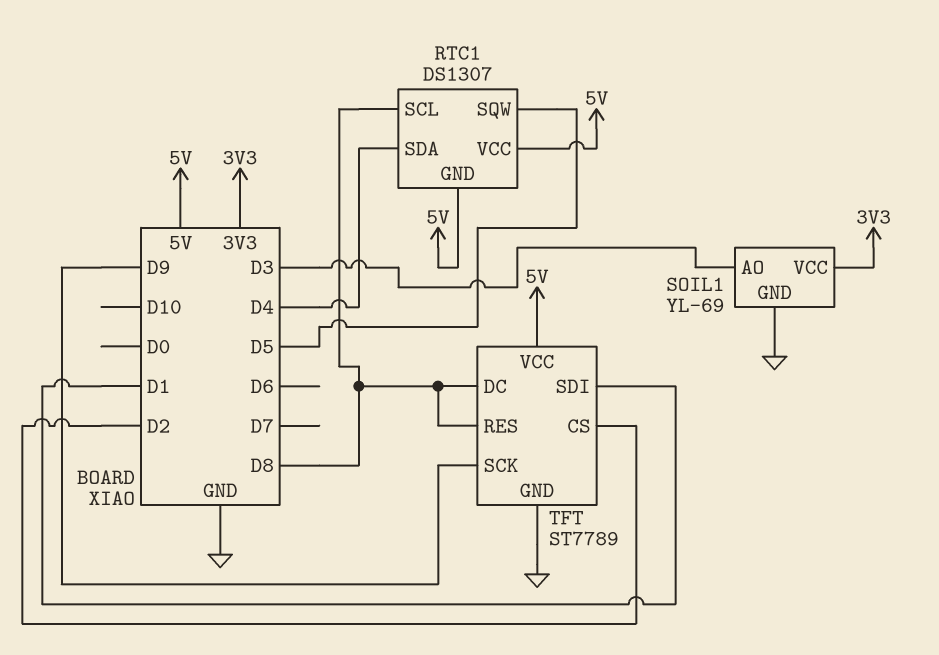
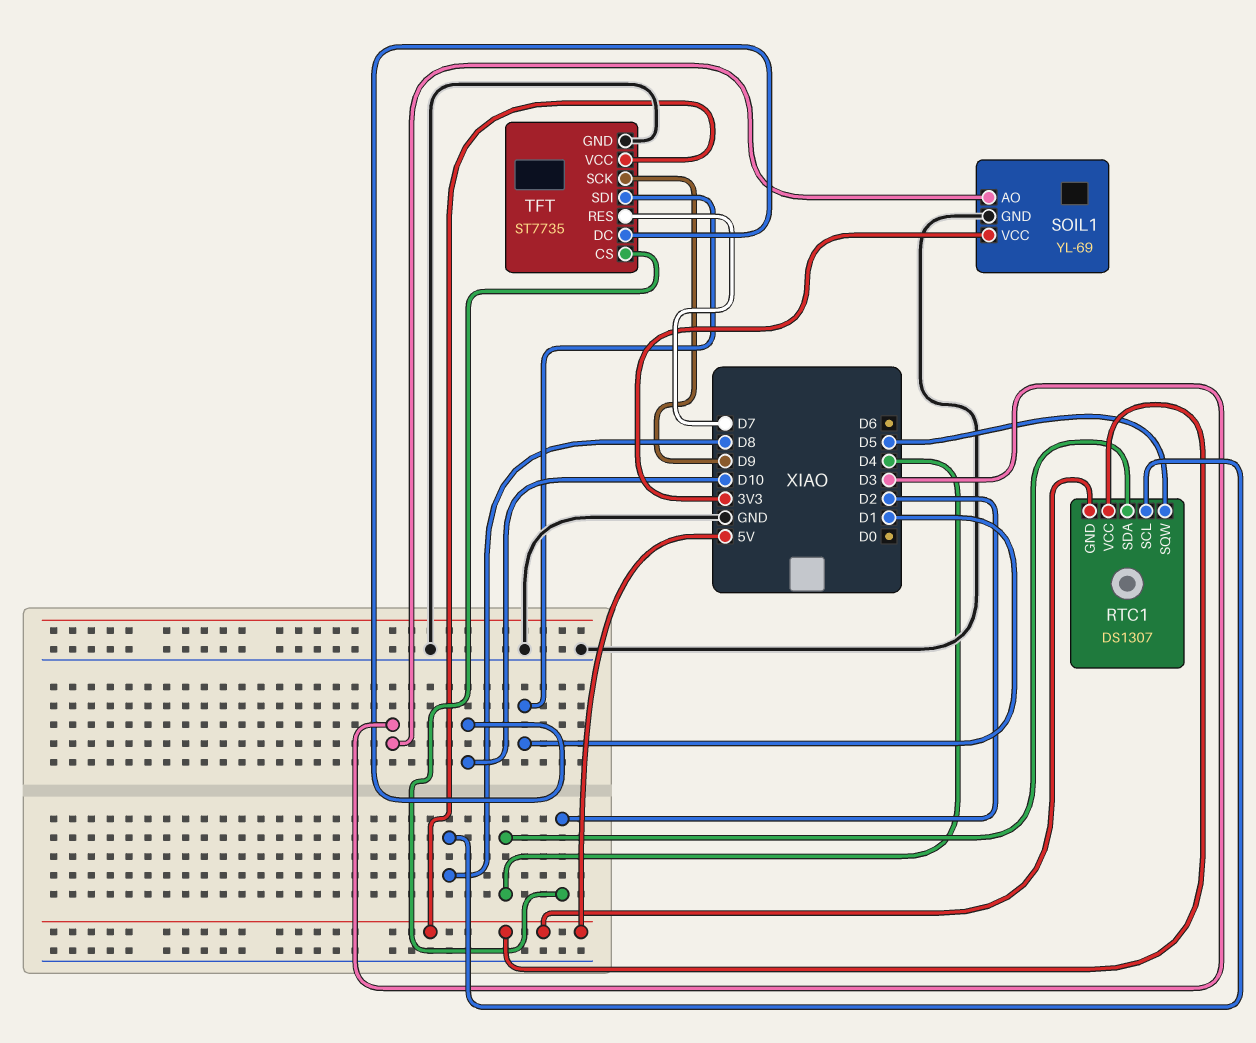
TFT: ST7789 -> ST7735
TFT pin DC: D8 -> D10
TFT pin RES: D8 -> D7

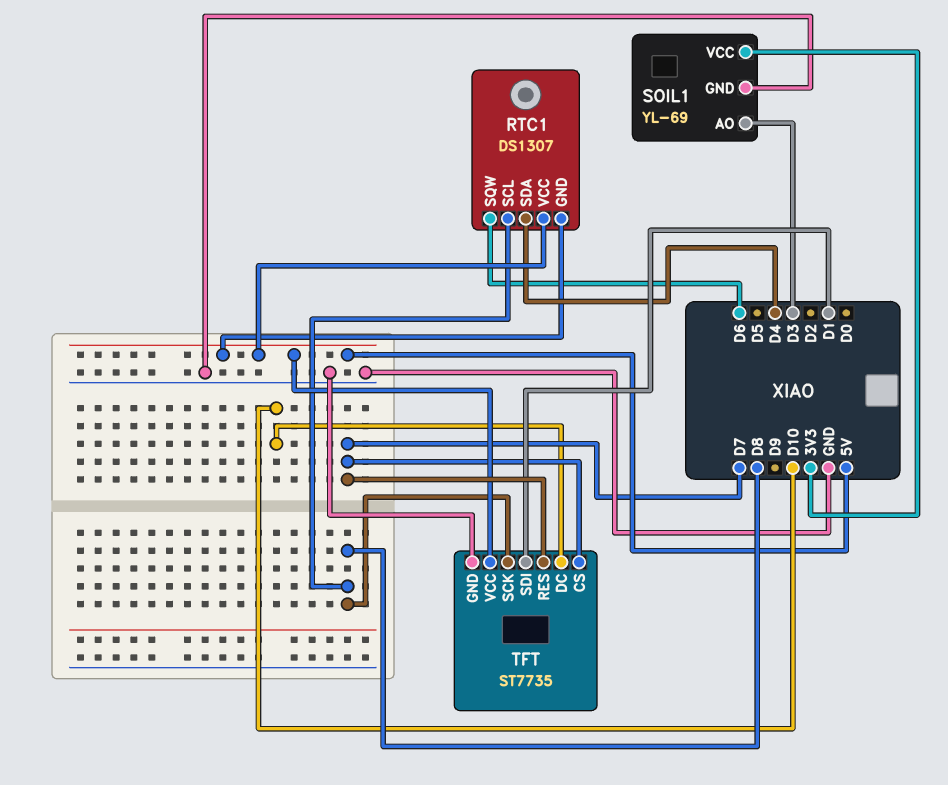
RTC1 pin SQW: D5 -> D6
TFT pin CS: D2 -> D7
TFT pin SCK: D9 -> D8

